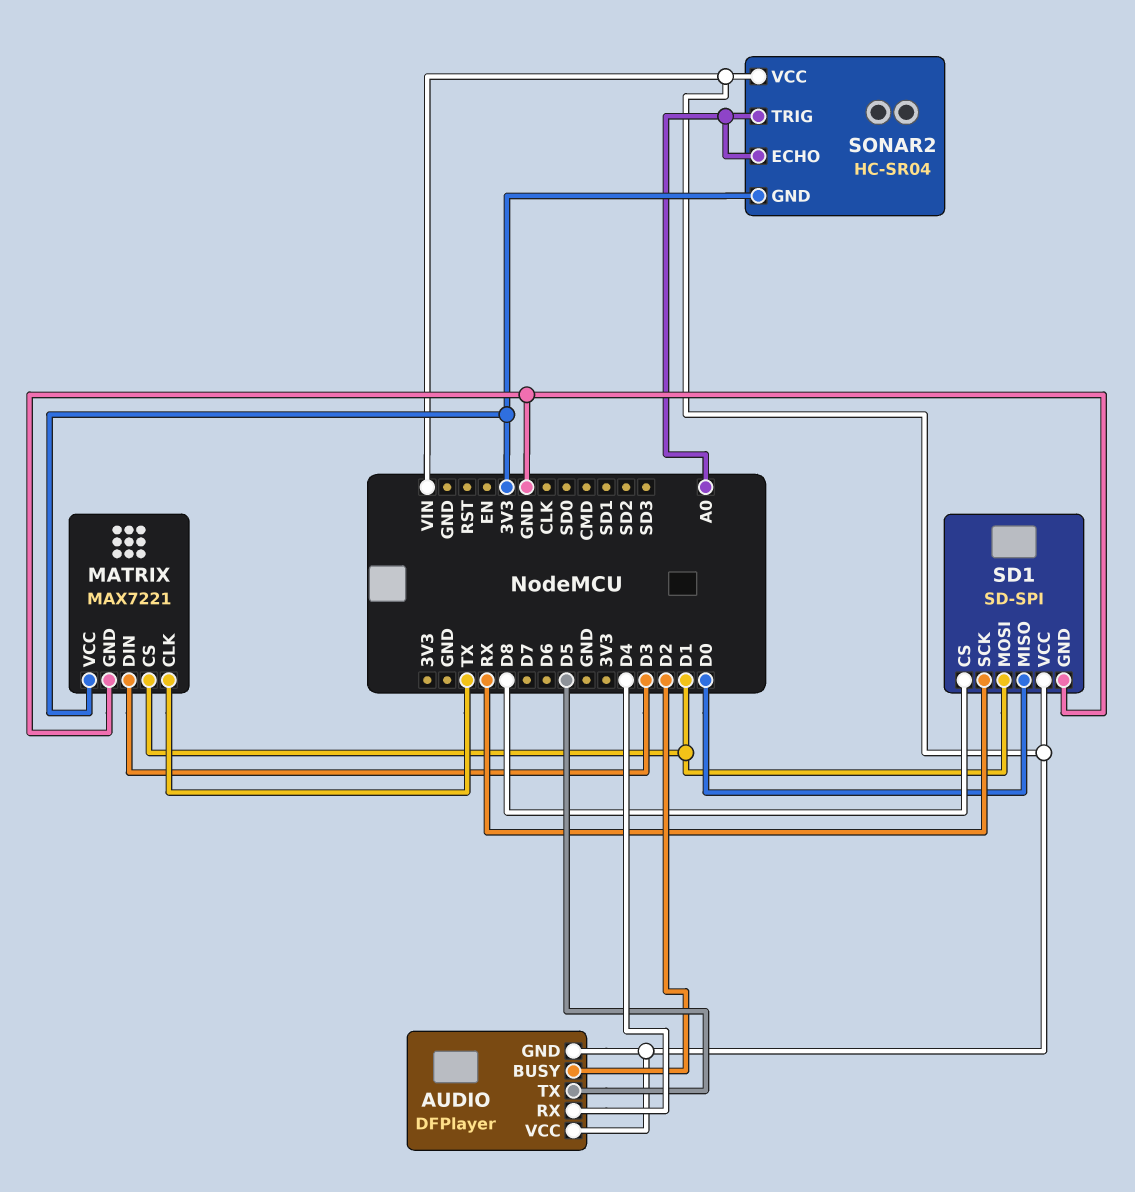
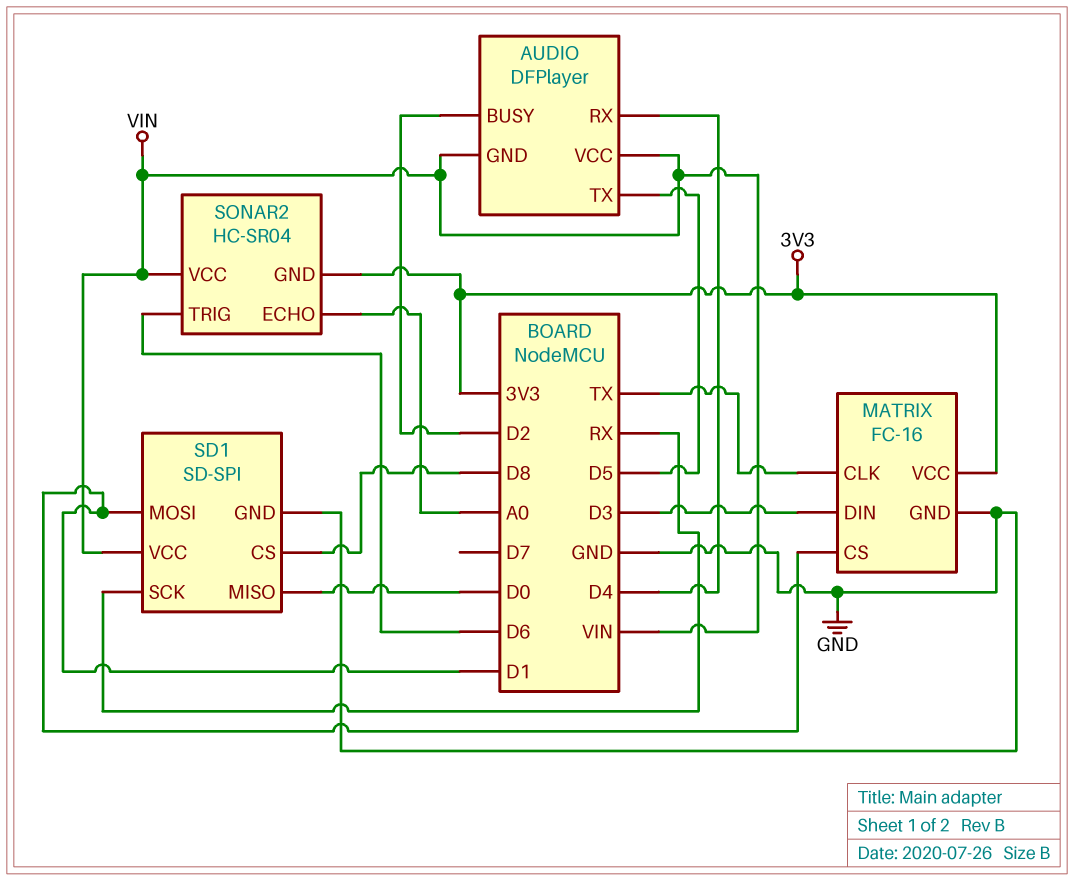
MATRIX: MAX7221 -> FC-16
SONAR2 pin TRIG: A0 -> D6

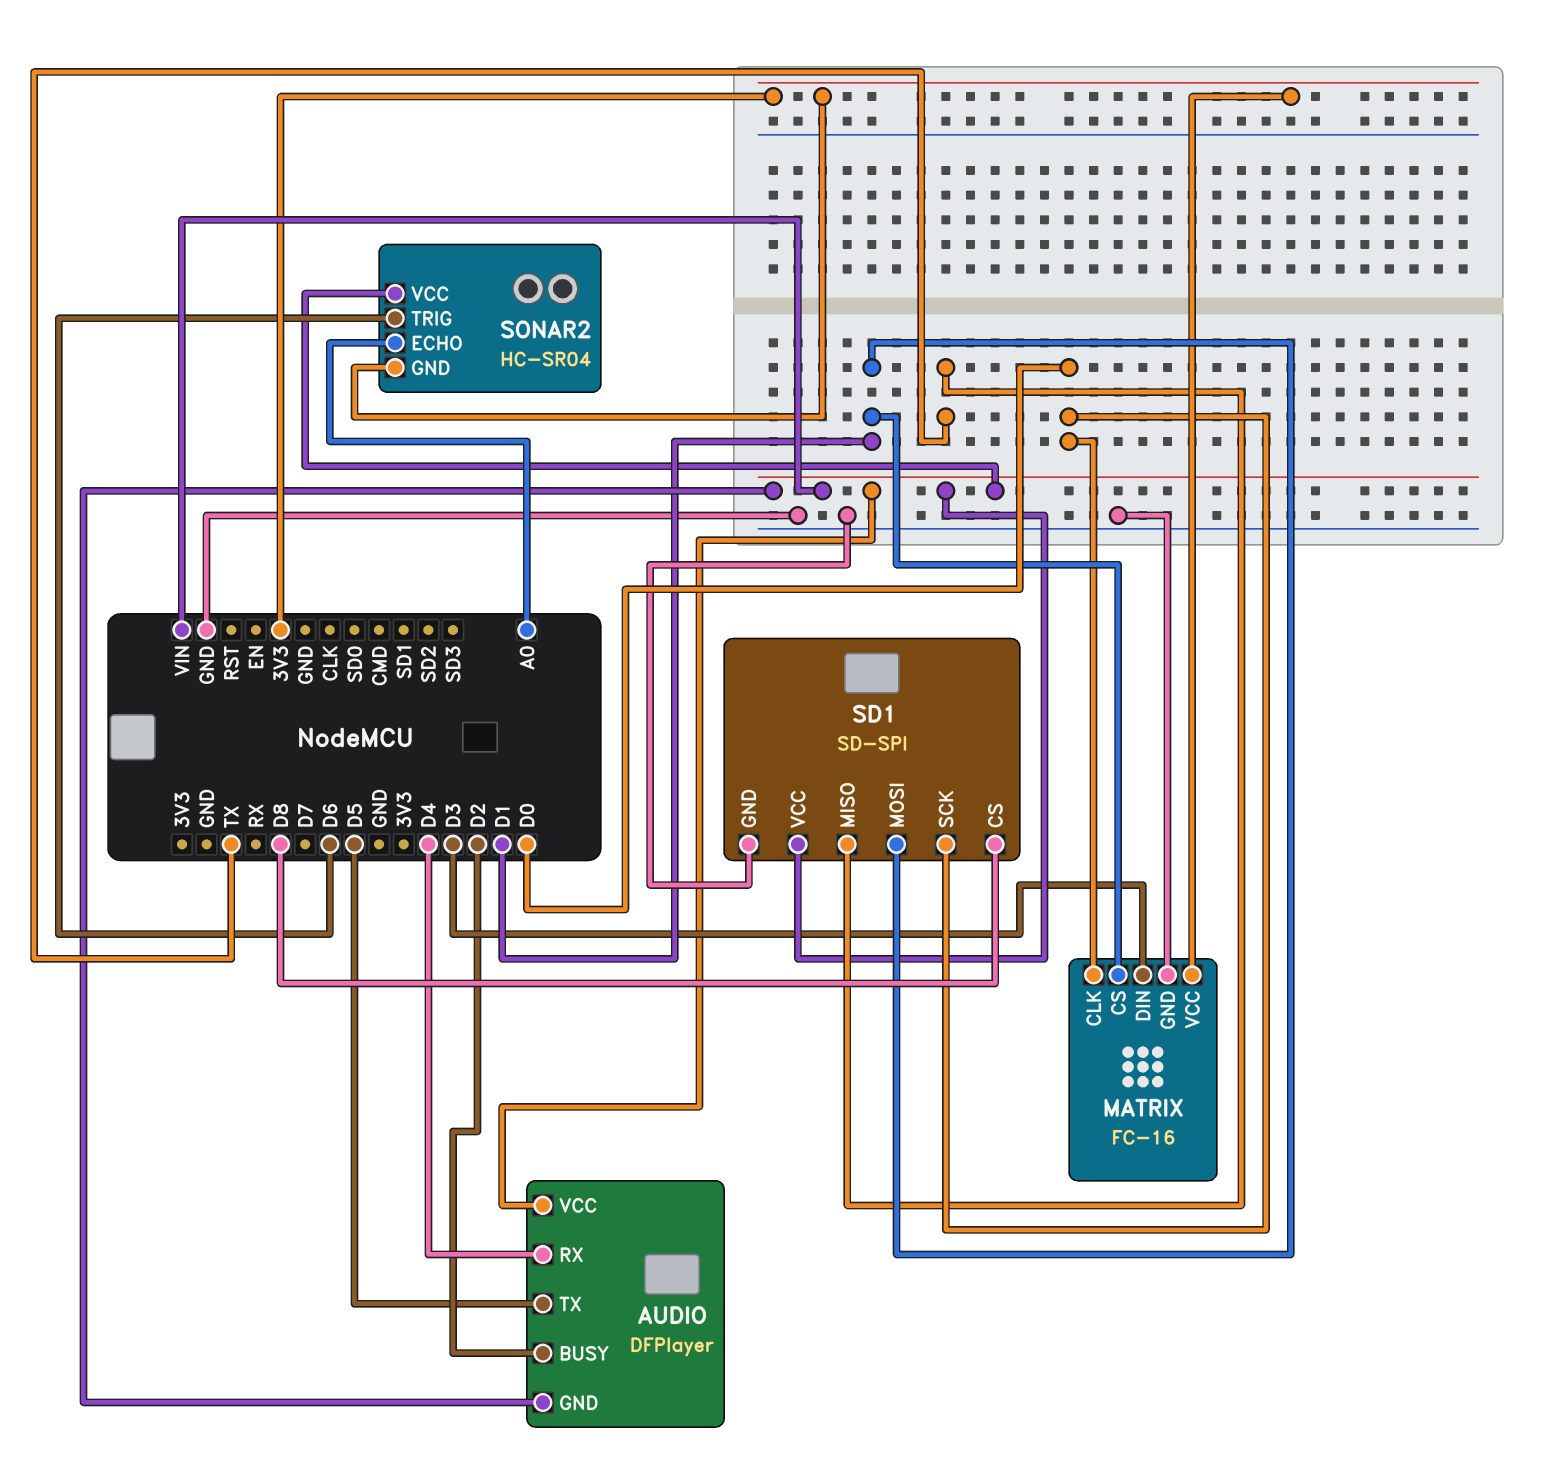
MATRIX pin CLK: TX -> D0
SD1 pin MISO: D0 -> TX
SD1 pin SCK: RX -> D0

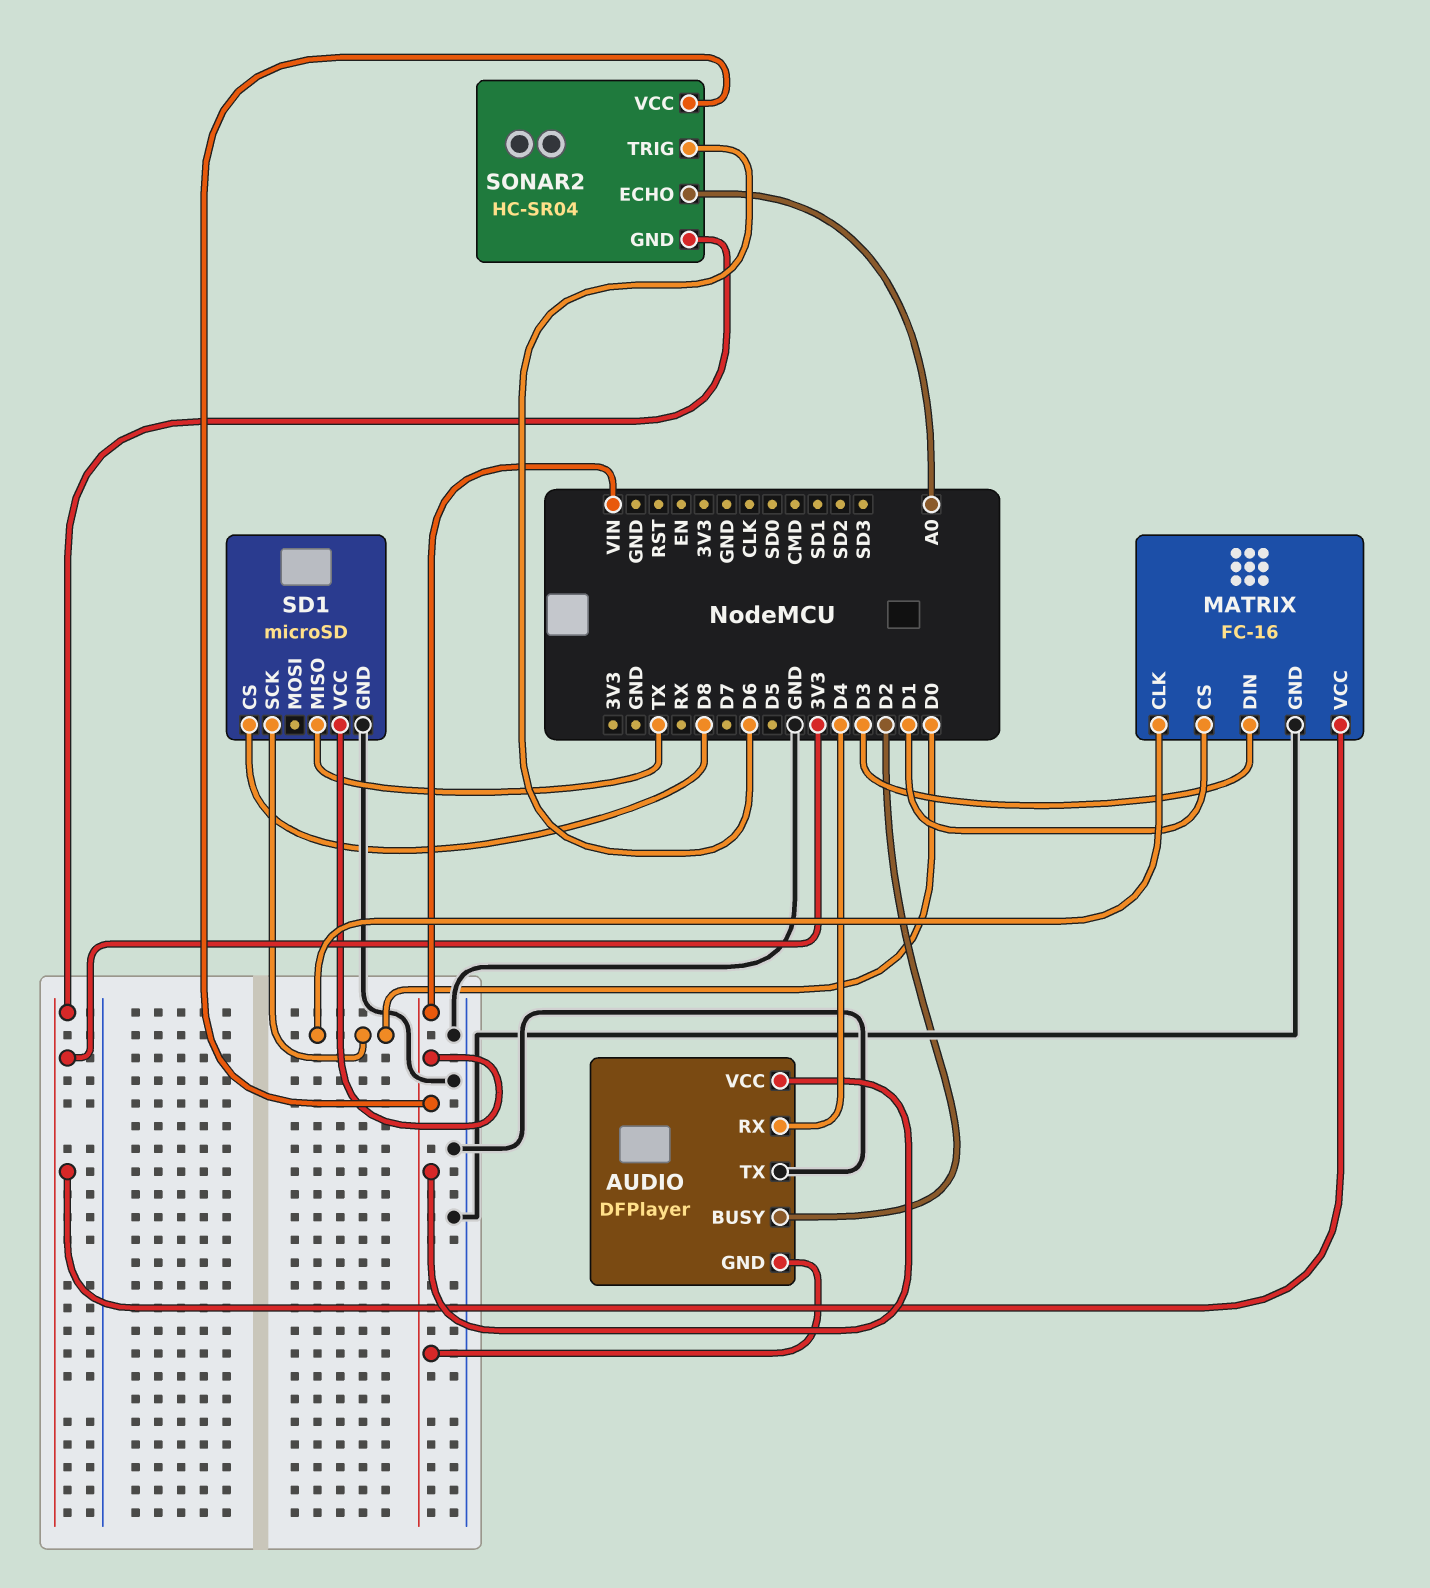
AUDIO pin TX: D5 -> GND
SD1: SD-SPI -> microSD
SD1 pin MOSI: D1 -> none

